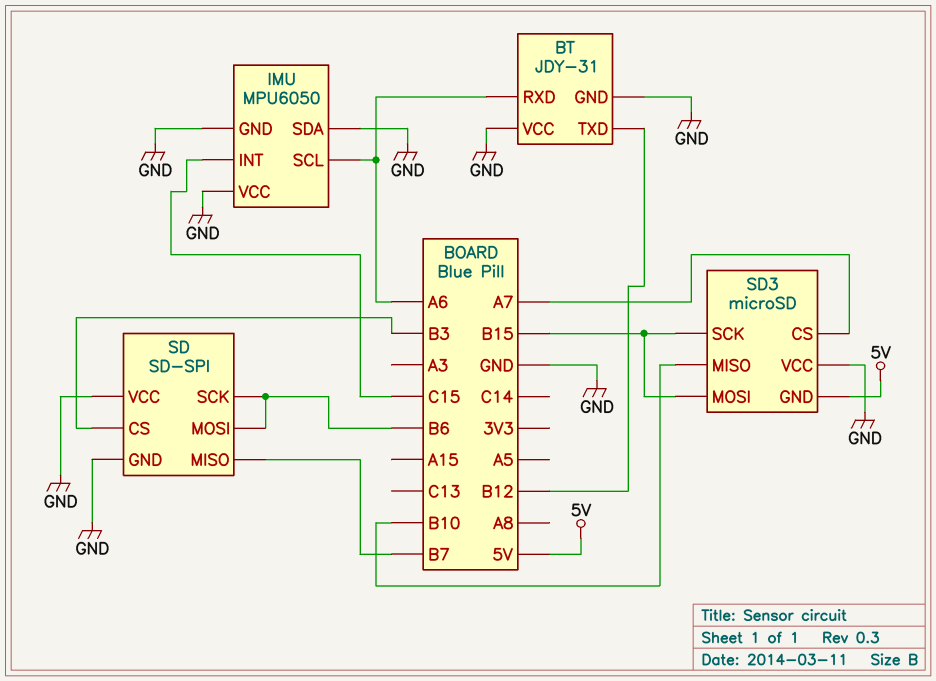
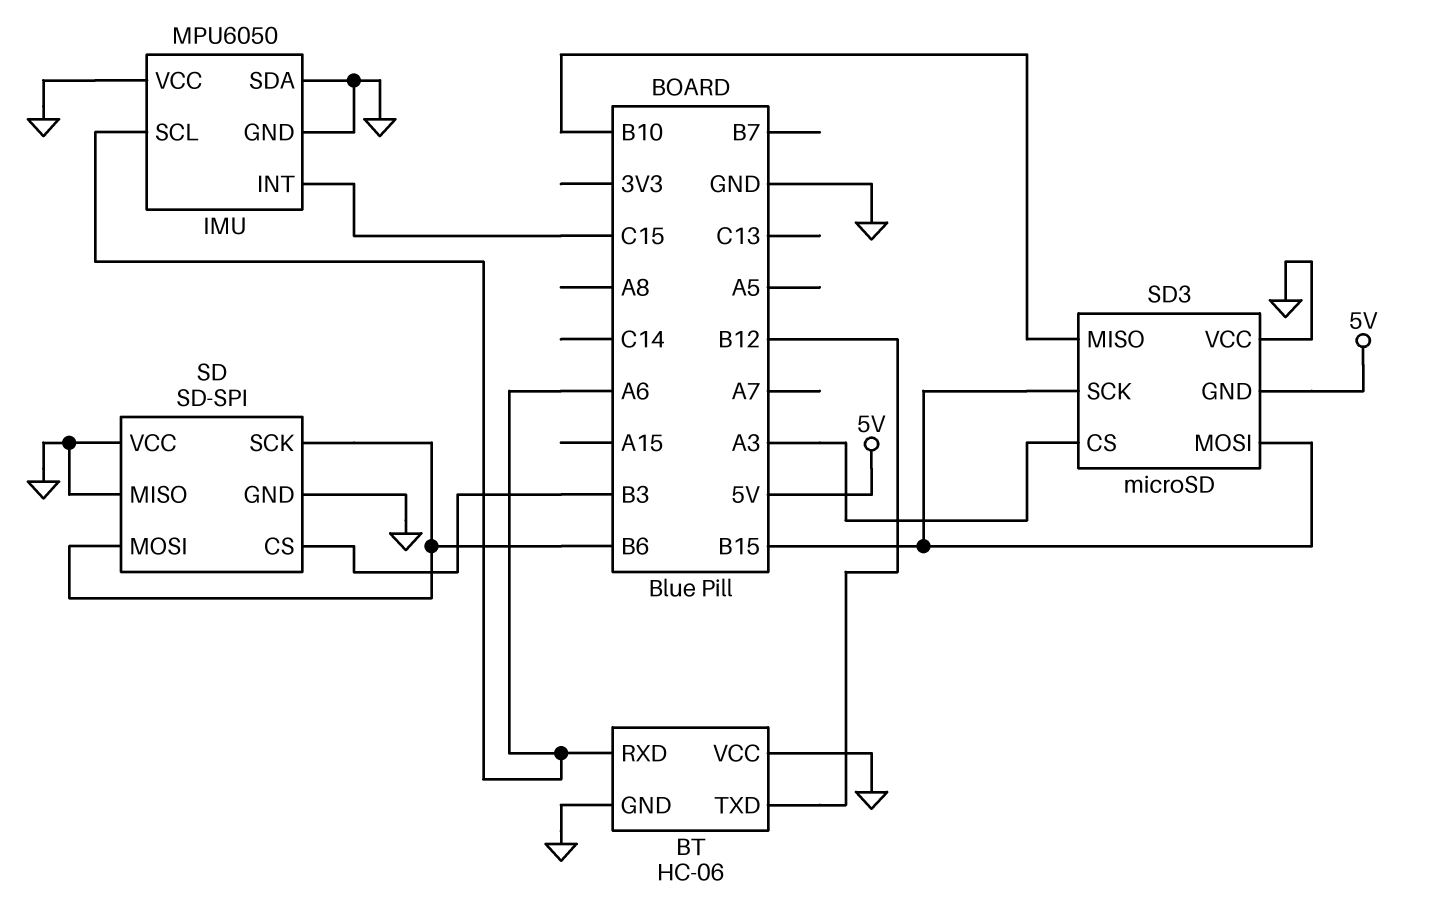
BT: JDY-31 -> HC-06
SD pin MISO: B7 -> GND
SD3 pin CS: A7 -> A3

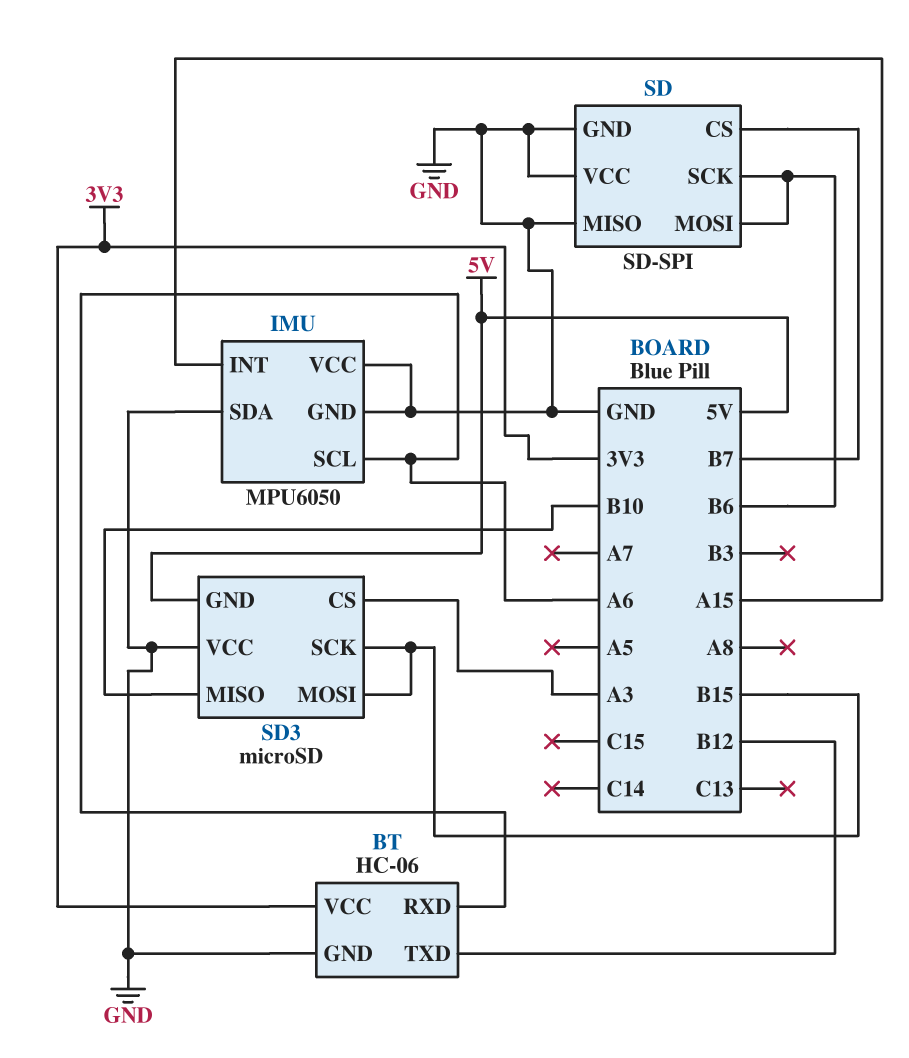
BT pin VCC: GND -> 3V3
IMU pin INT: C15 -> A15
SD pin CS: B3 -> B7

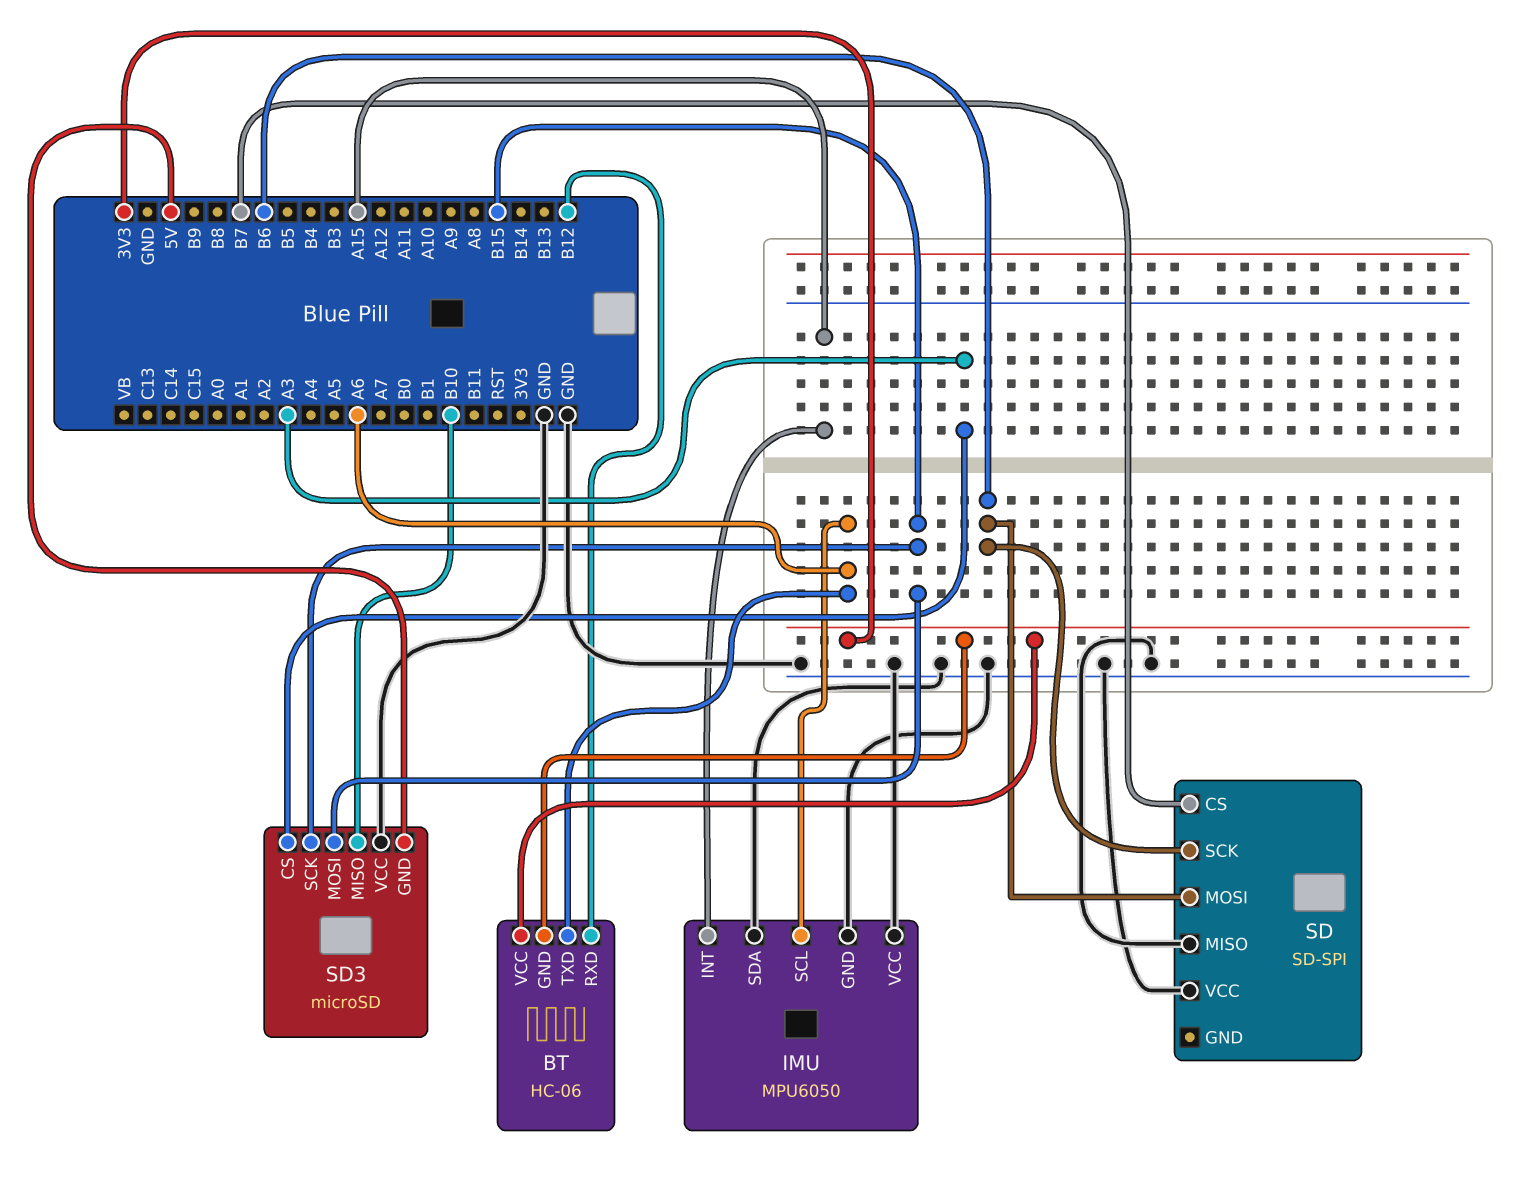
BT pin GND: GND -> 3V3
BT pin RXD: A6 -> B12
BT pin TXD: B12 -> A6
SD pin GND: GND -> none

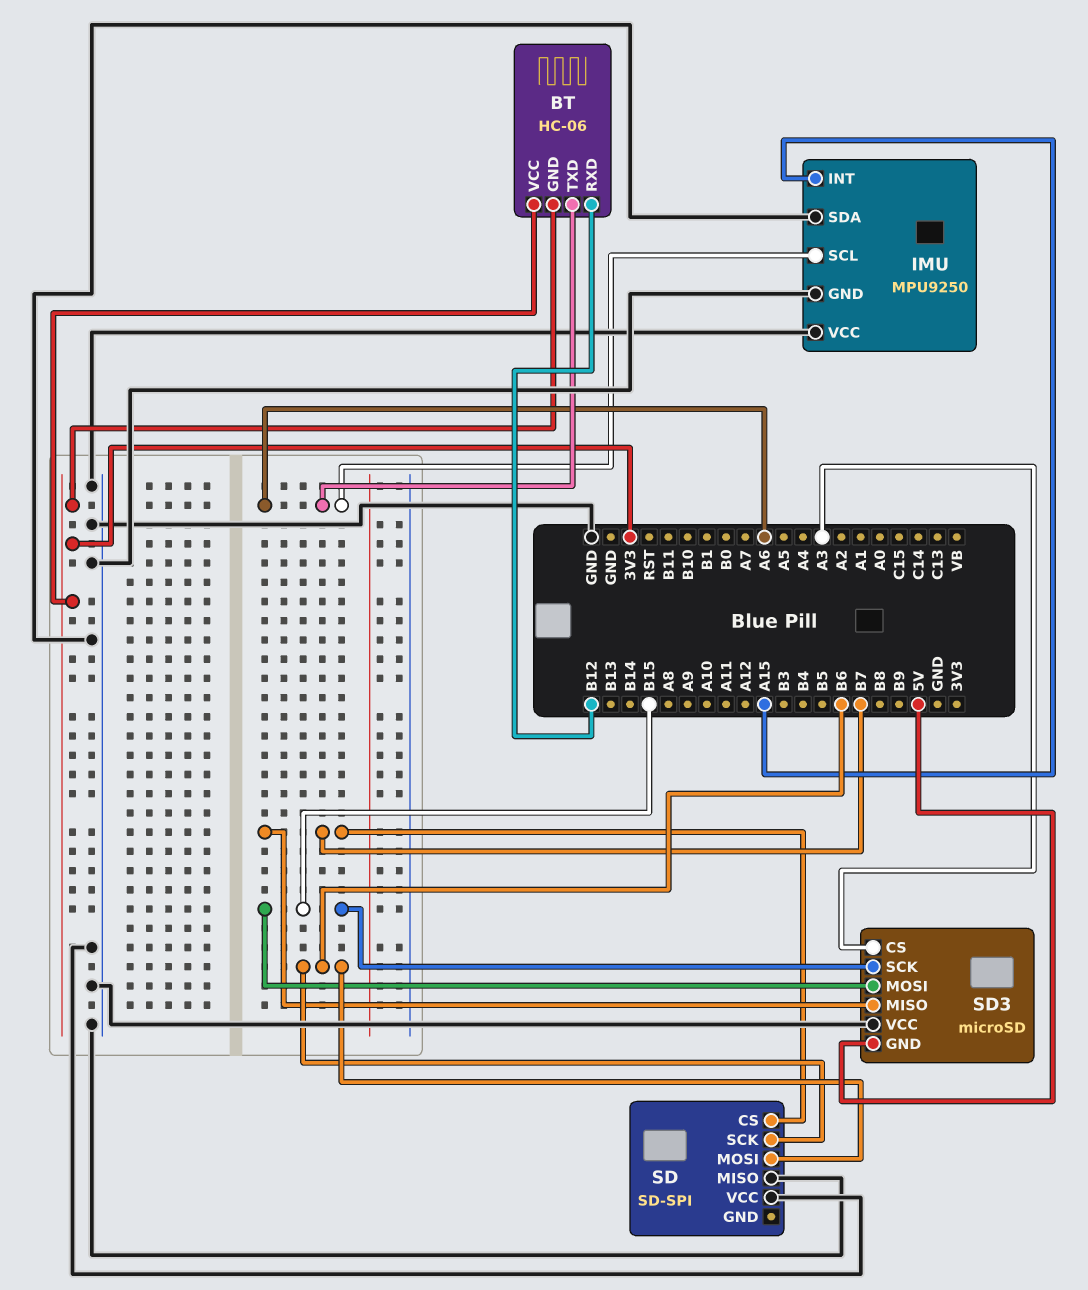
IMU: MPU6050 -> MPU9250
SD3 pin MISO: B10 -> B7

